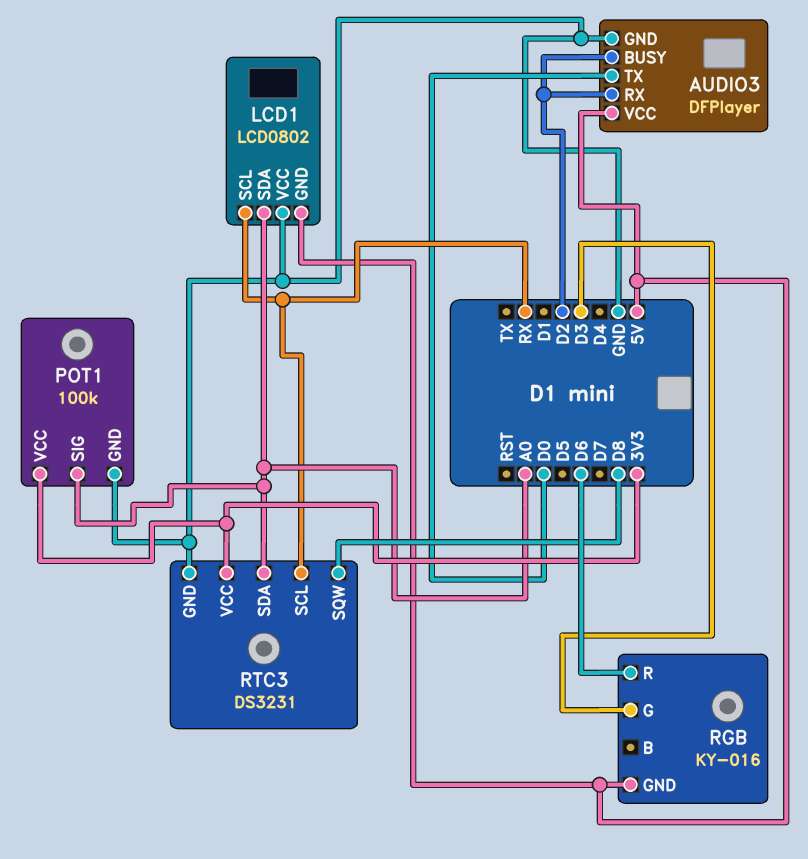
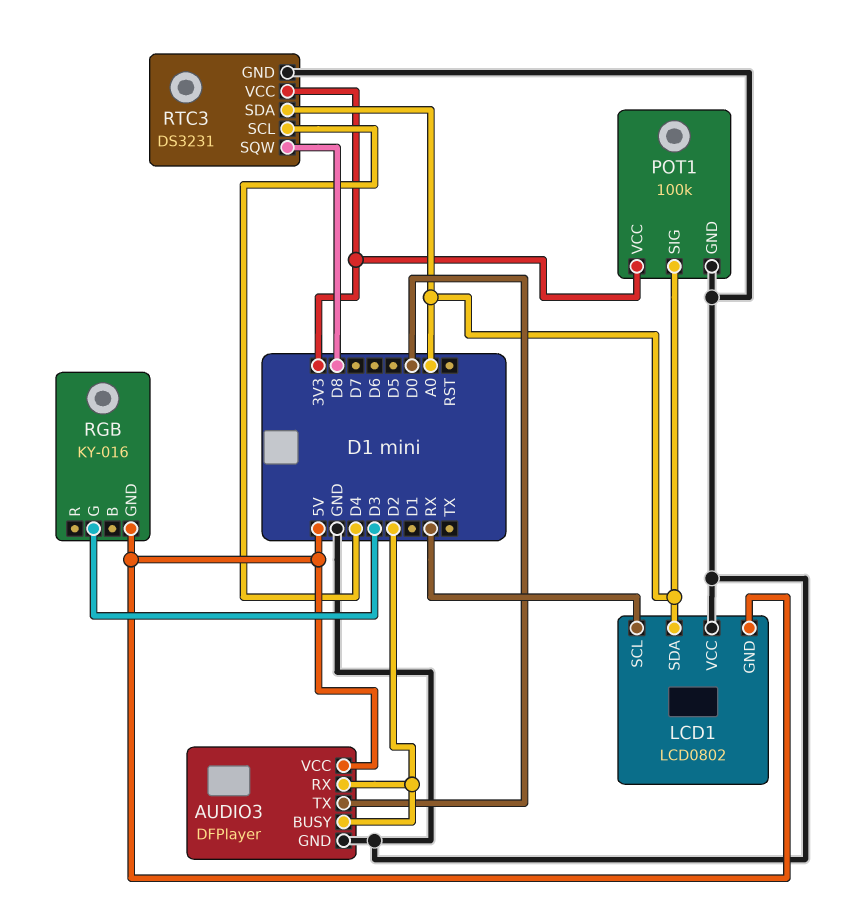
RGB pin R: D6 -> none
RTC3 pin SCL: RX -> D4

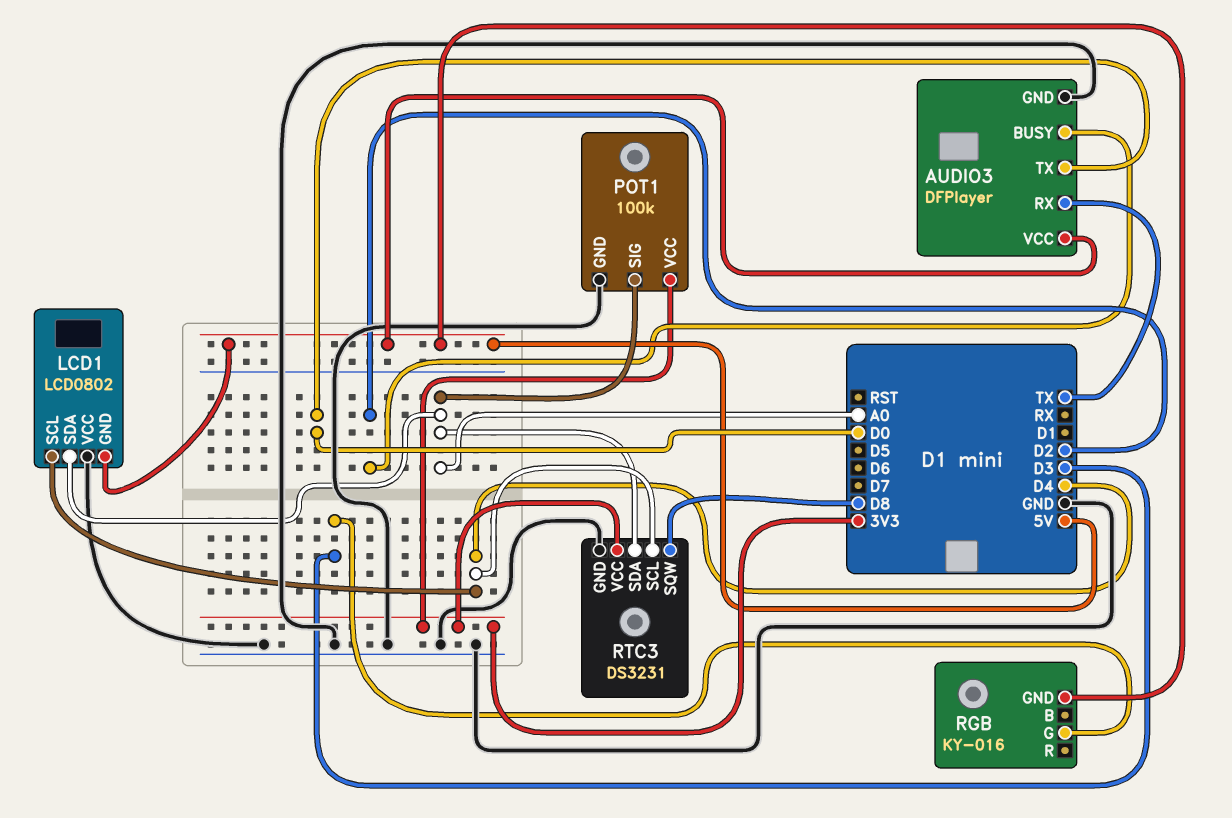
AUDIO3 pin RX: D2 -> TX
LCD1 pin SCL: RX -> D4

